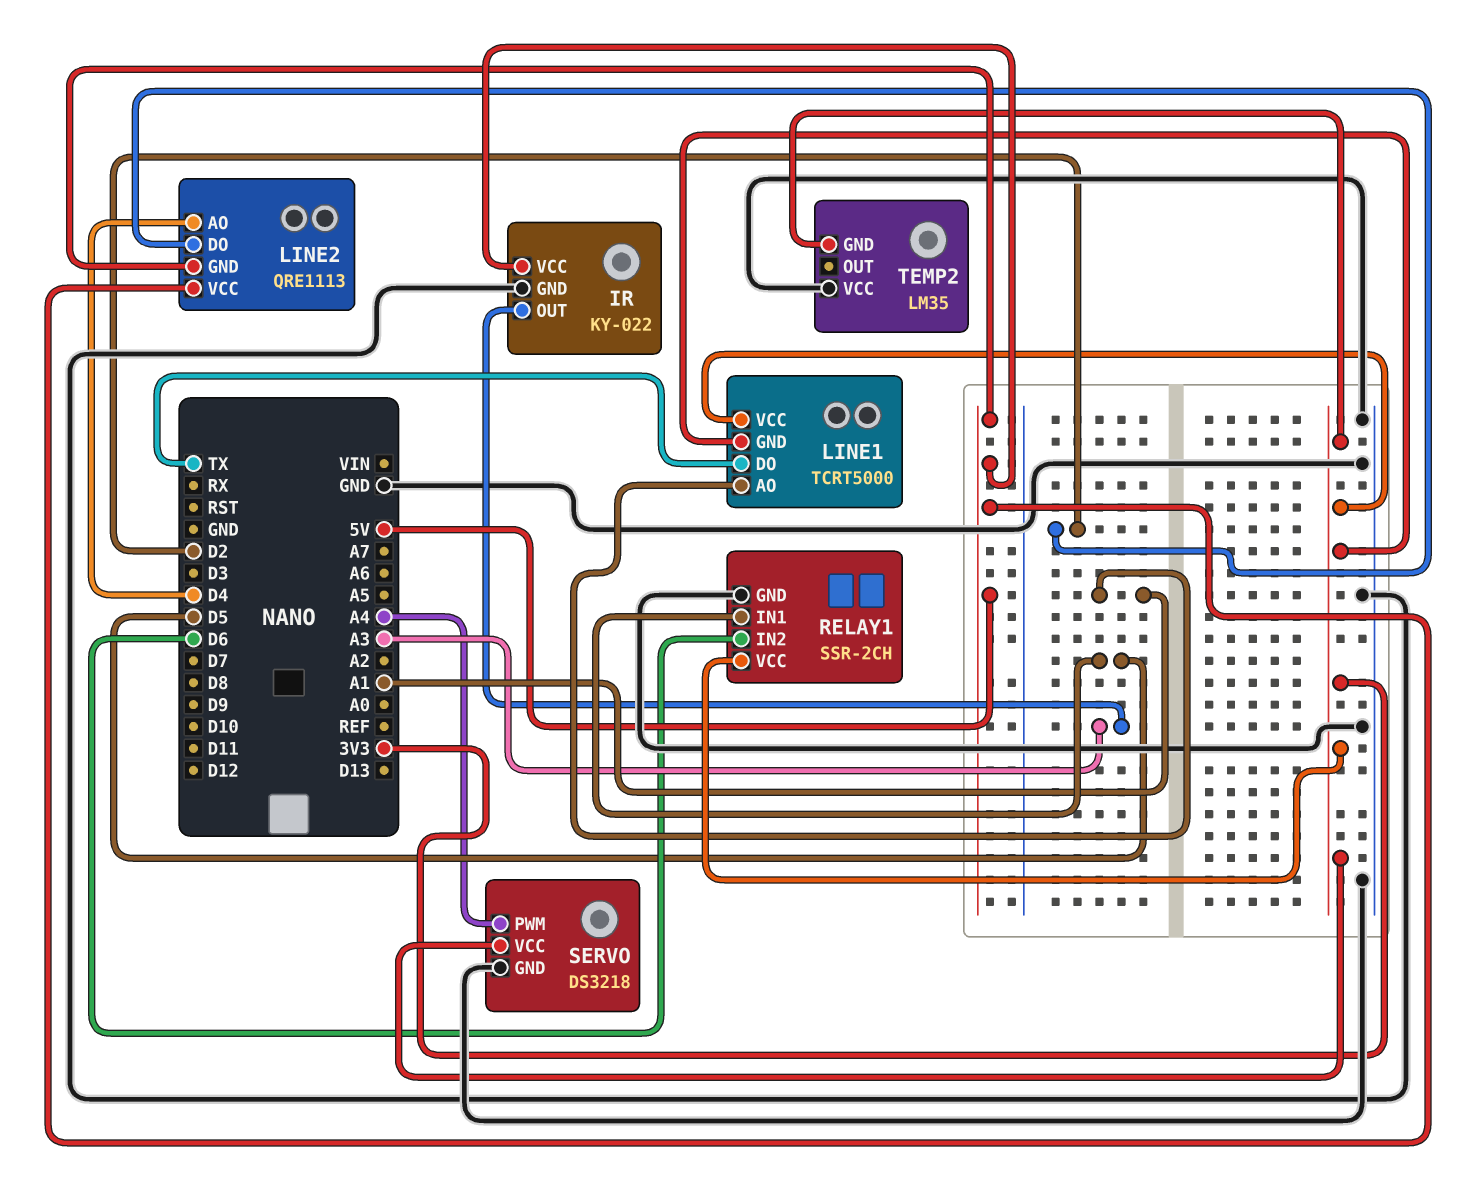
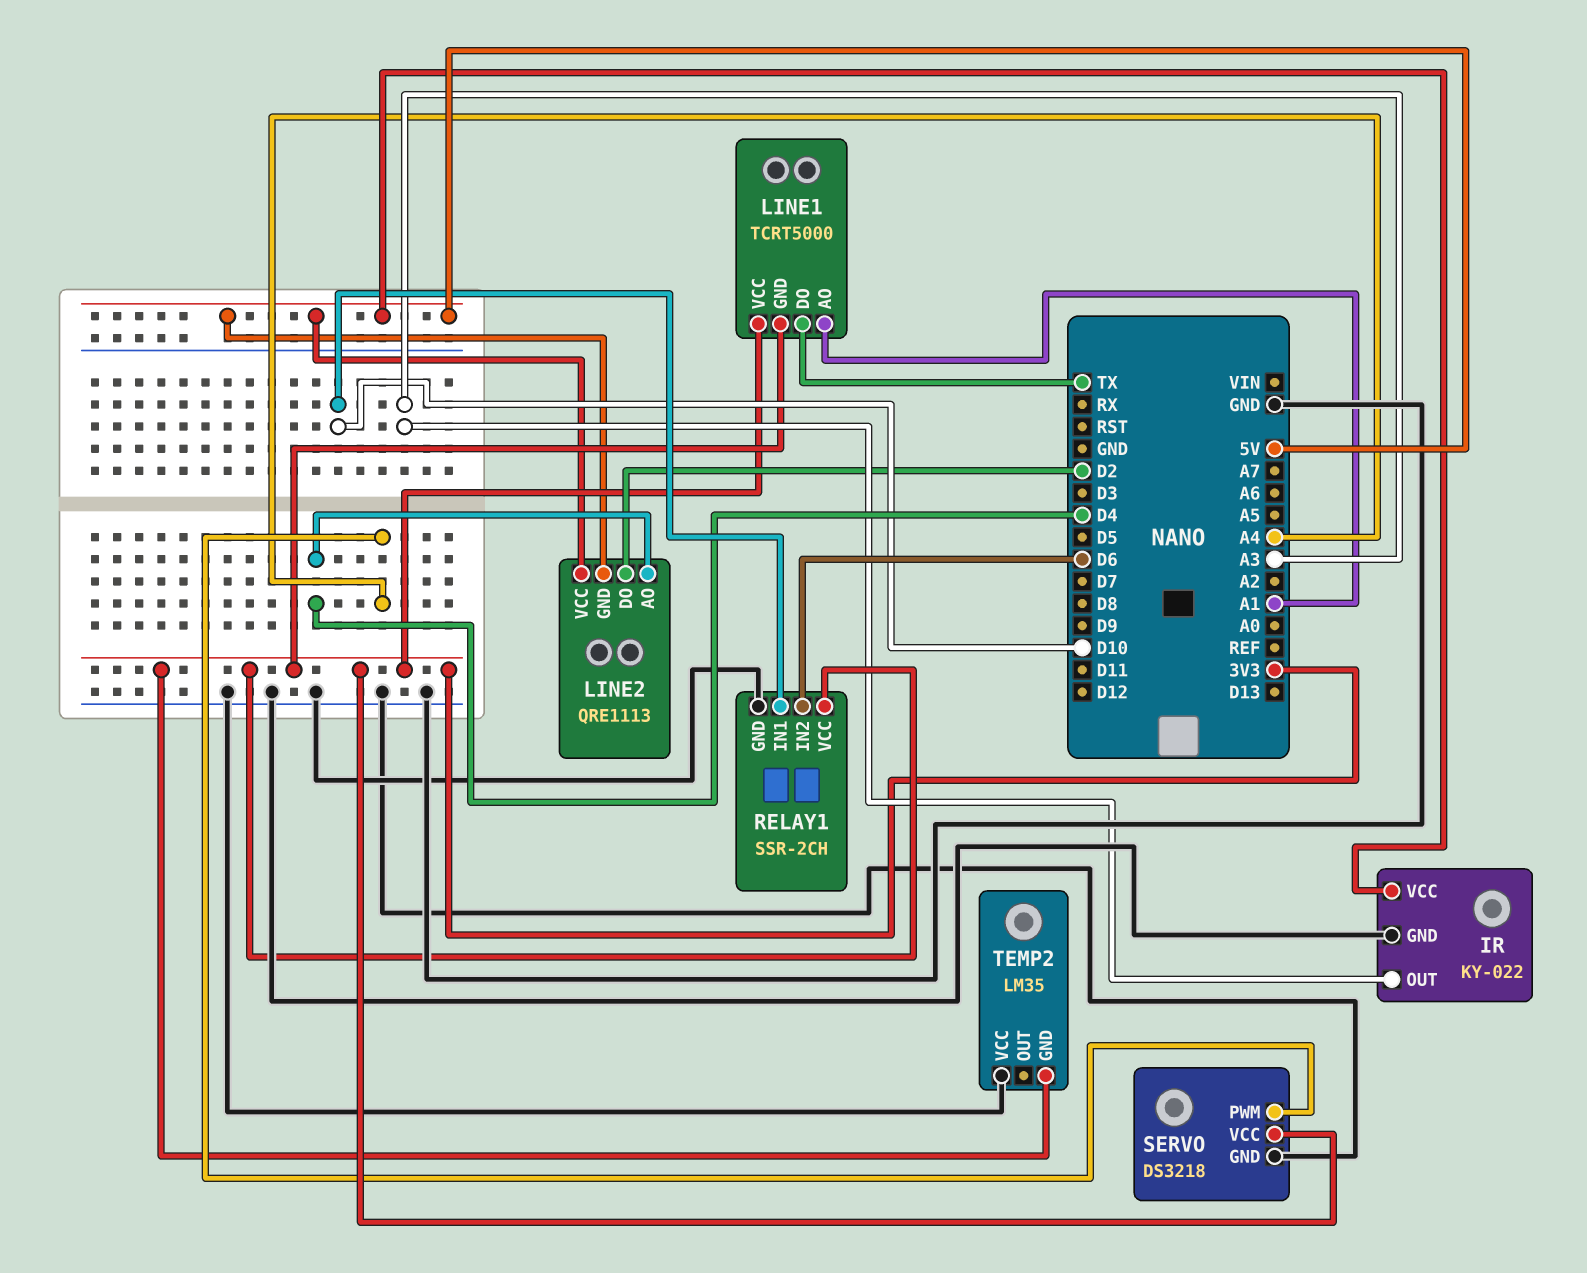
RELAY1 pin IN1: D5 -> D10

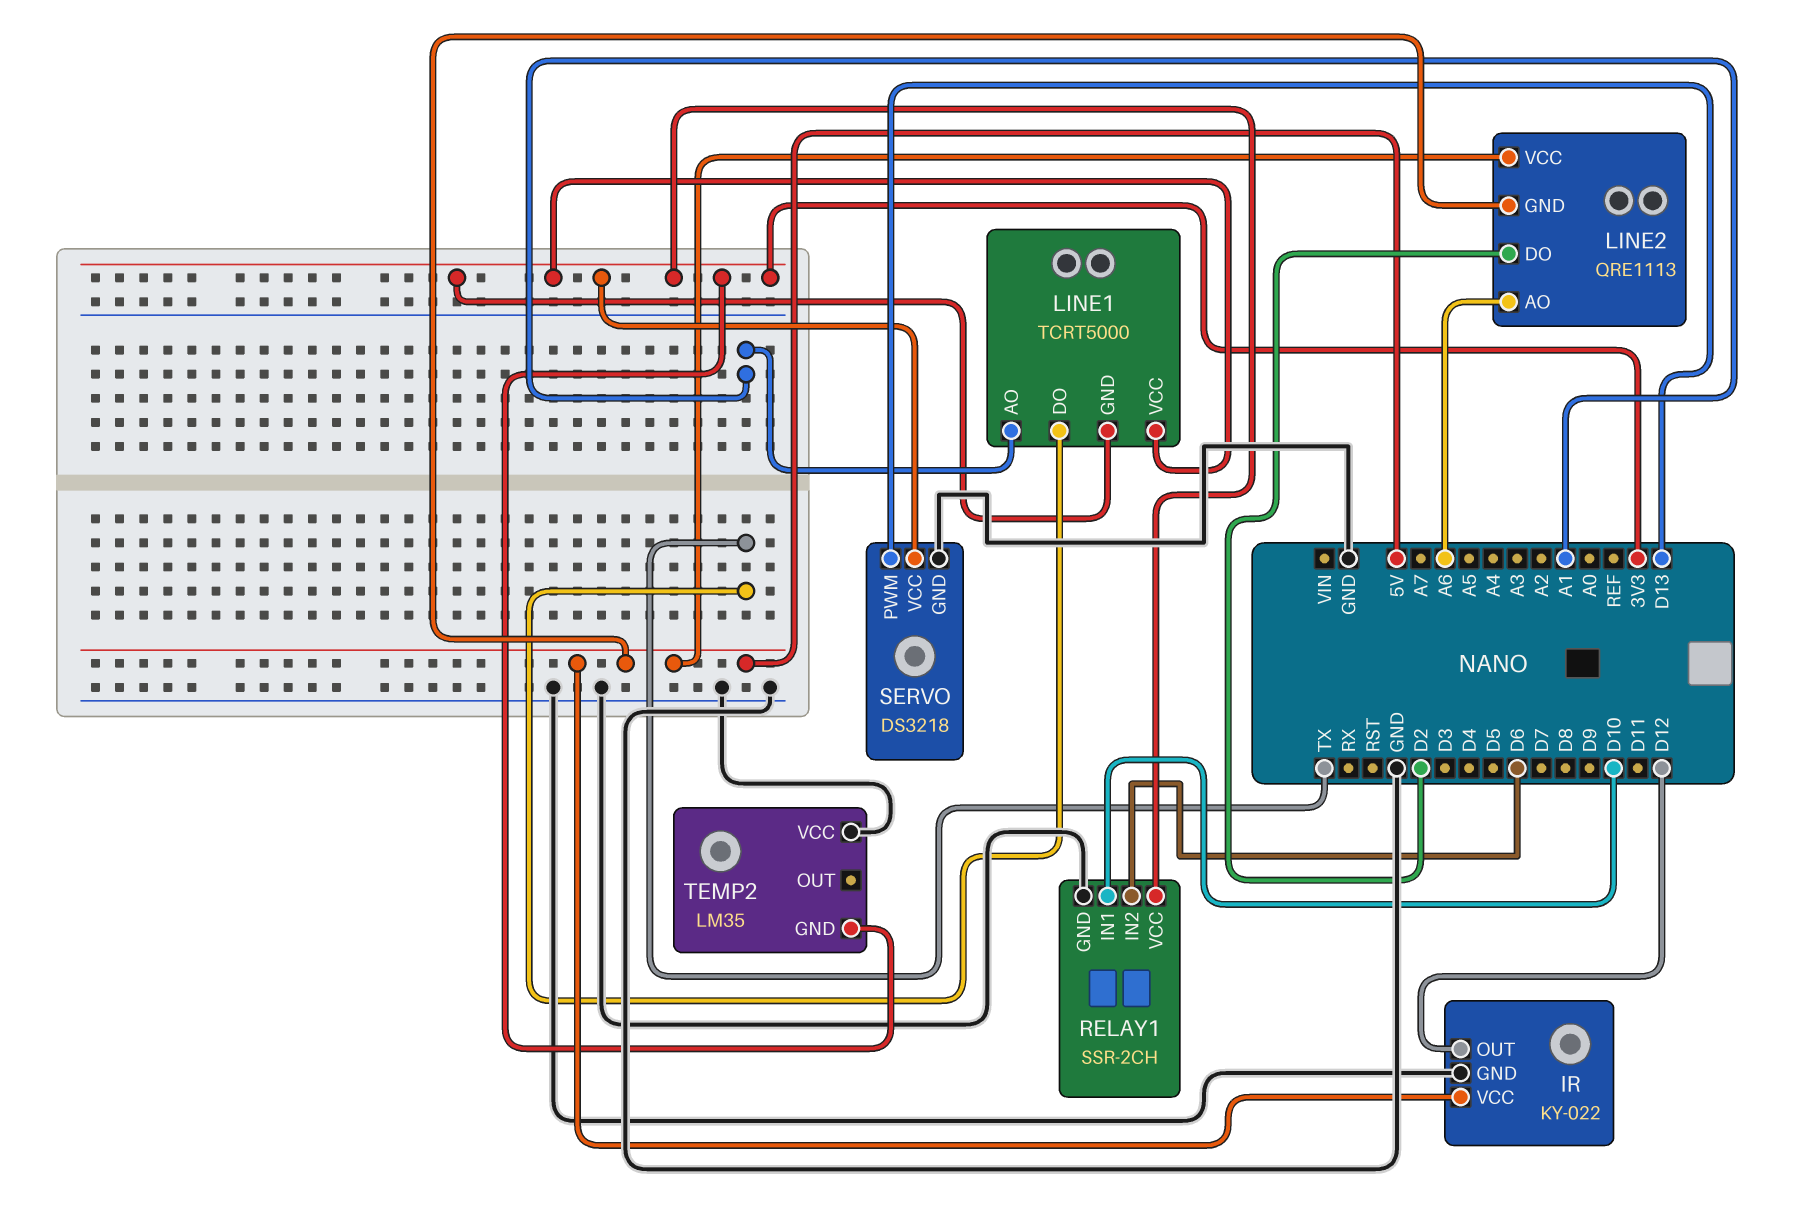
IR pin OUT: A3 -> D12
LINE2 pin AO: D4 -> A6
SERVO pin PWM: A4 -> D13

